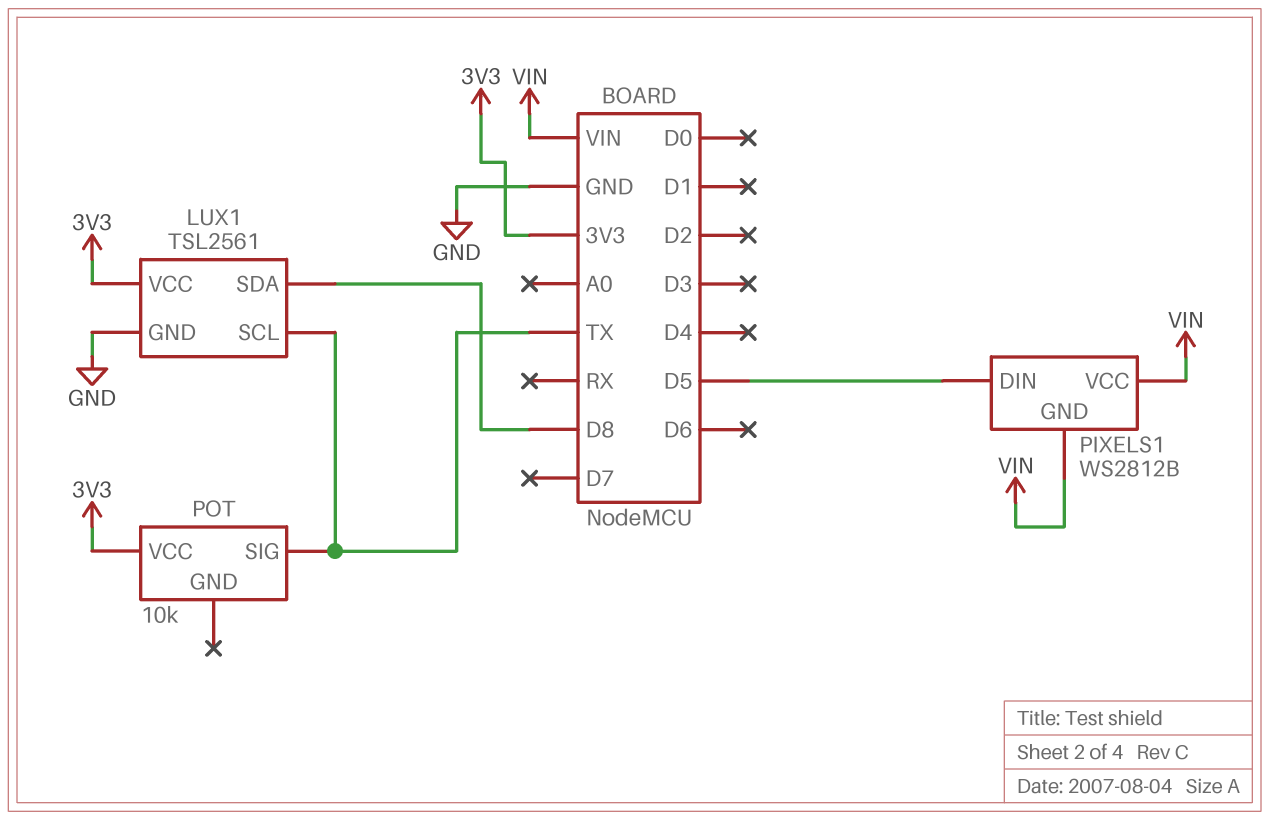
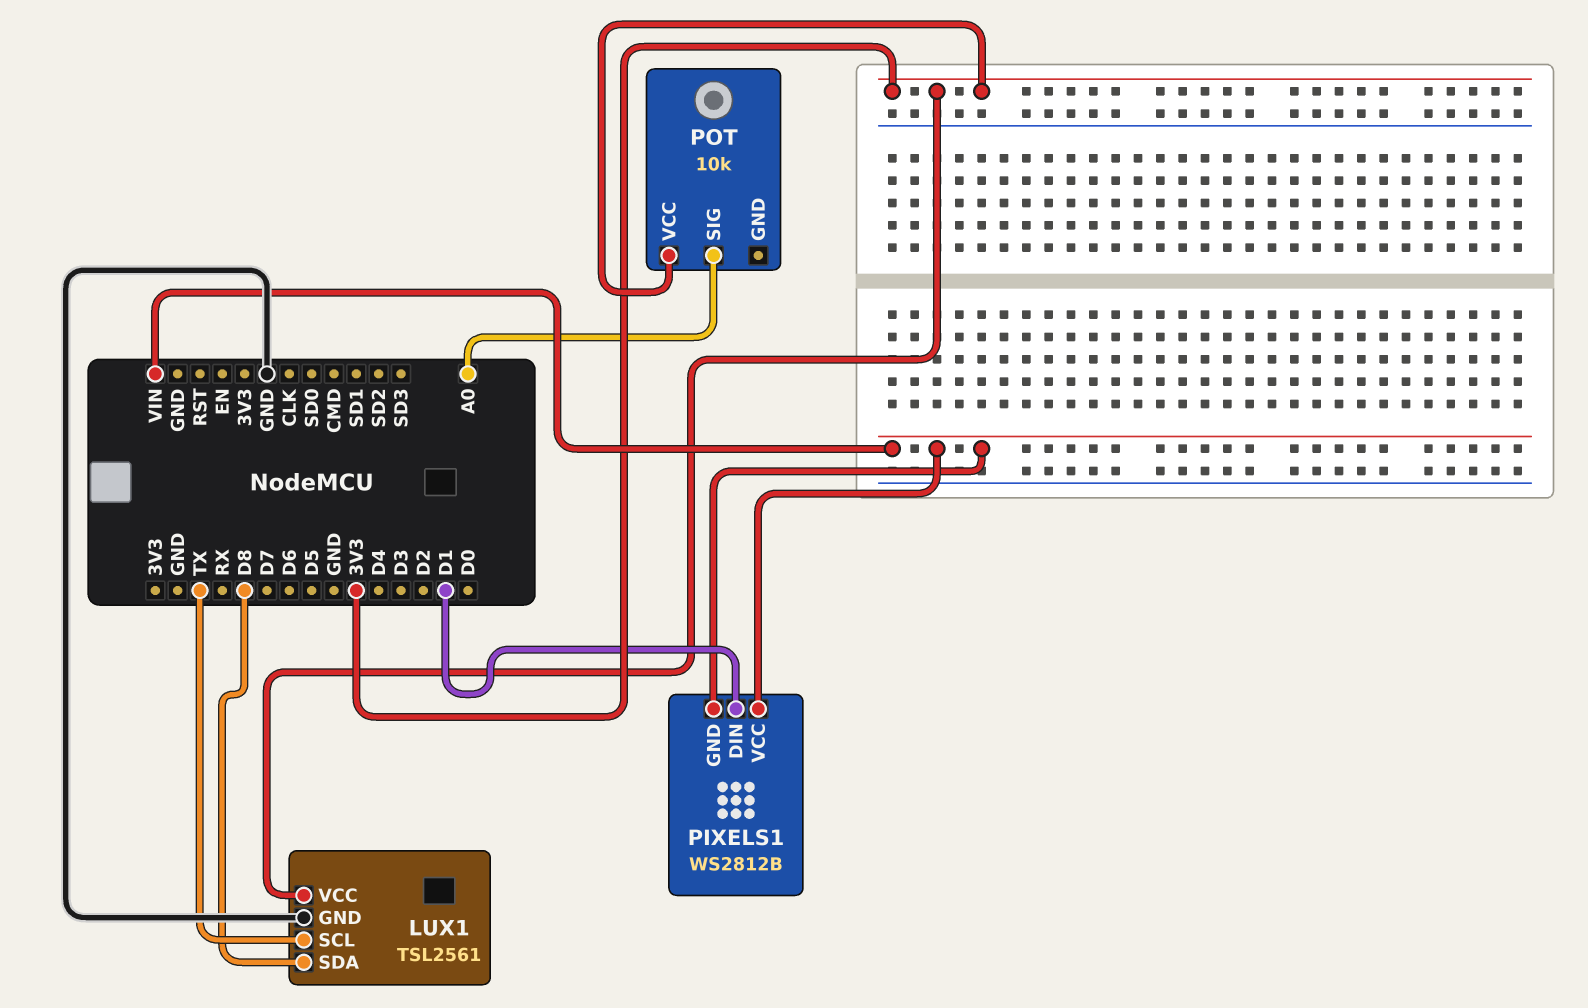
PIXELS1 pin DIN: D5 -> D1
POT pin SIG: TX -> A0

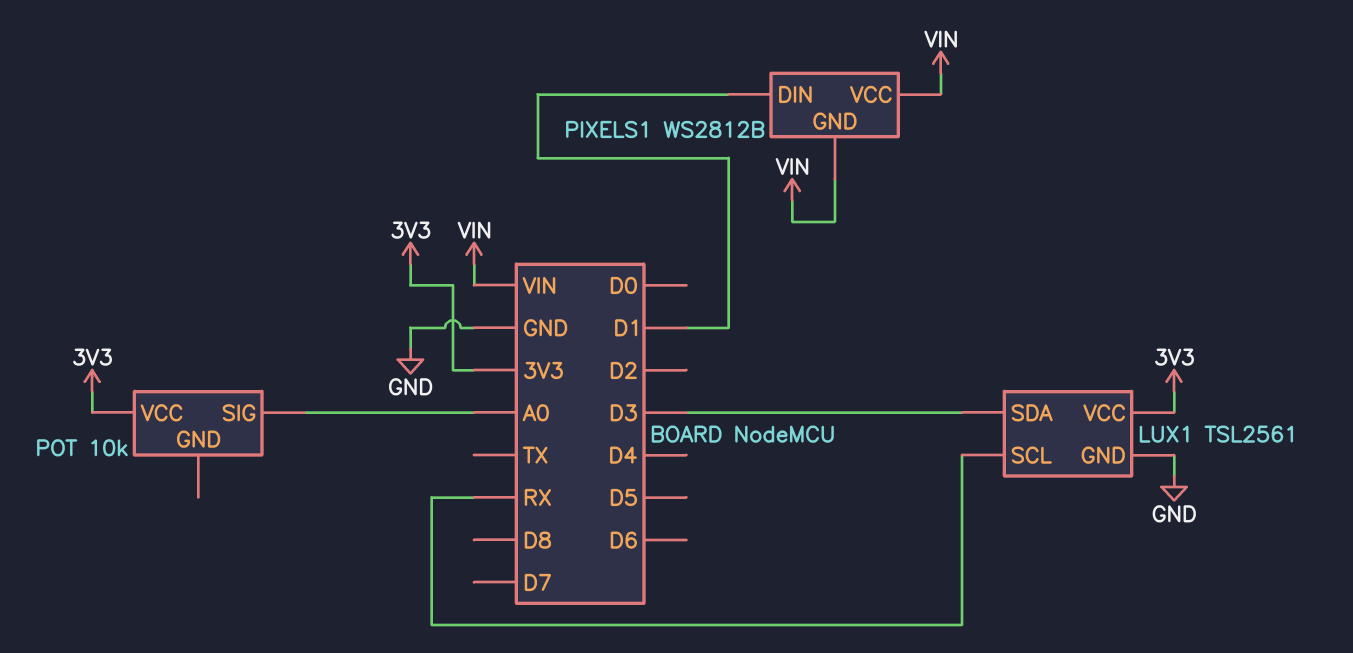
LUX1 pin SCL: TX -> RX
LUX1 pin SDA: D8 -> D3

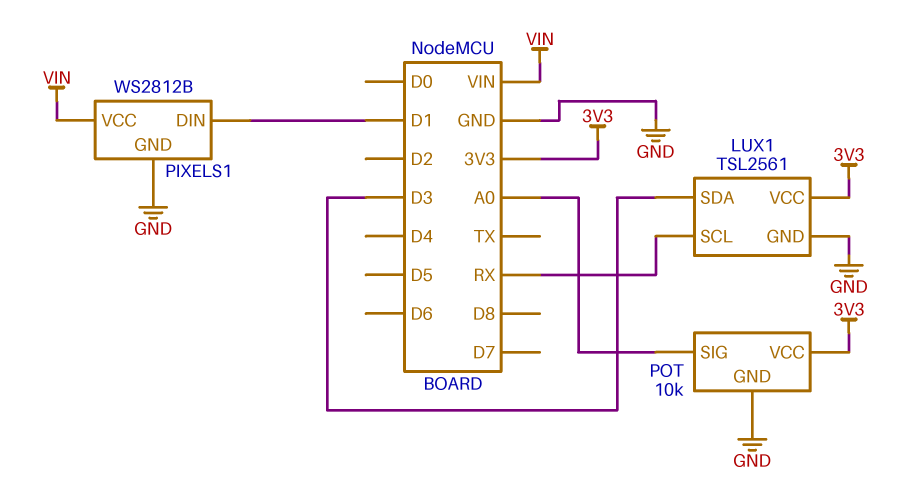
PIXELS1 pin GND: VIN -> GND
POT pin GND: none -> GND

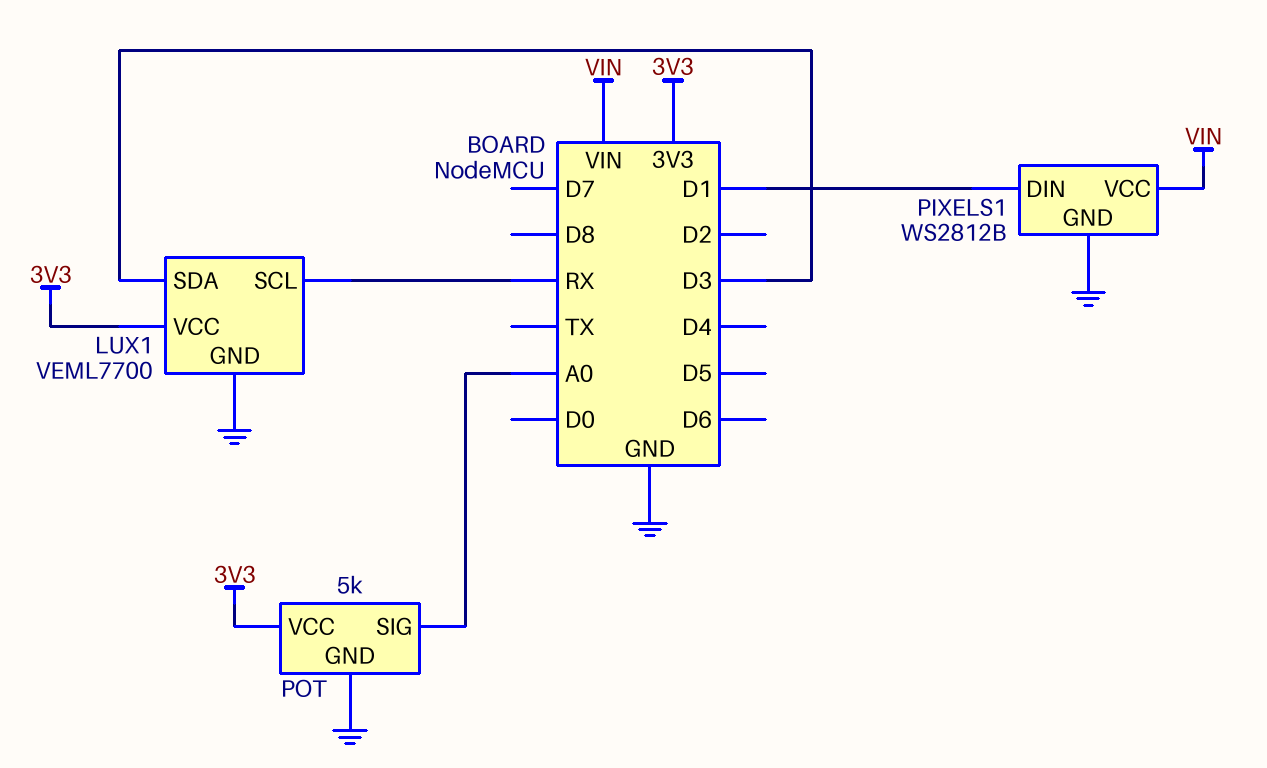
LUX1: TSL2561 -> VEML7700
POT: 10k -> 5k

